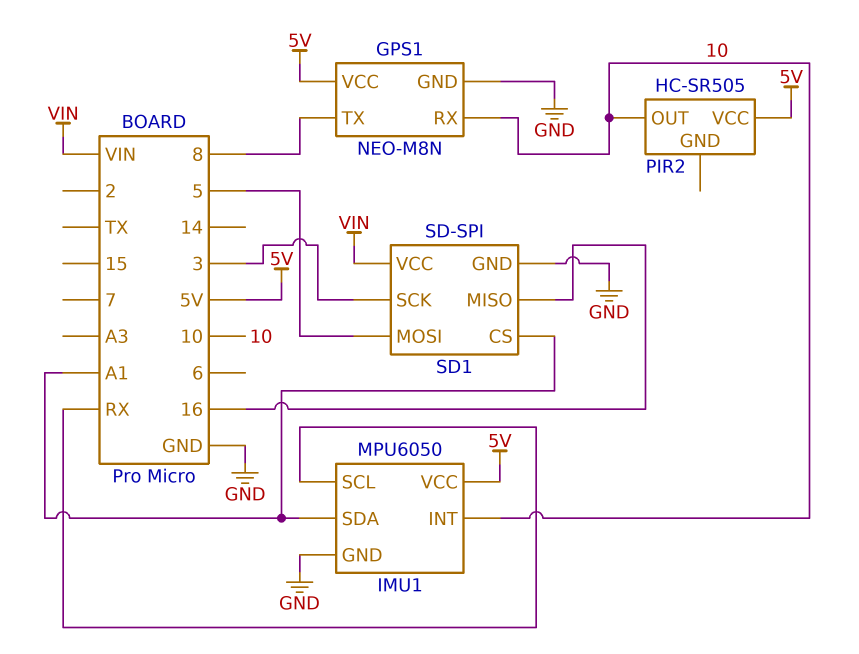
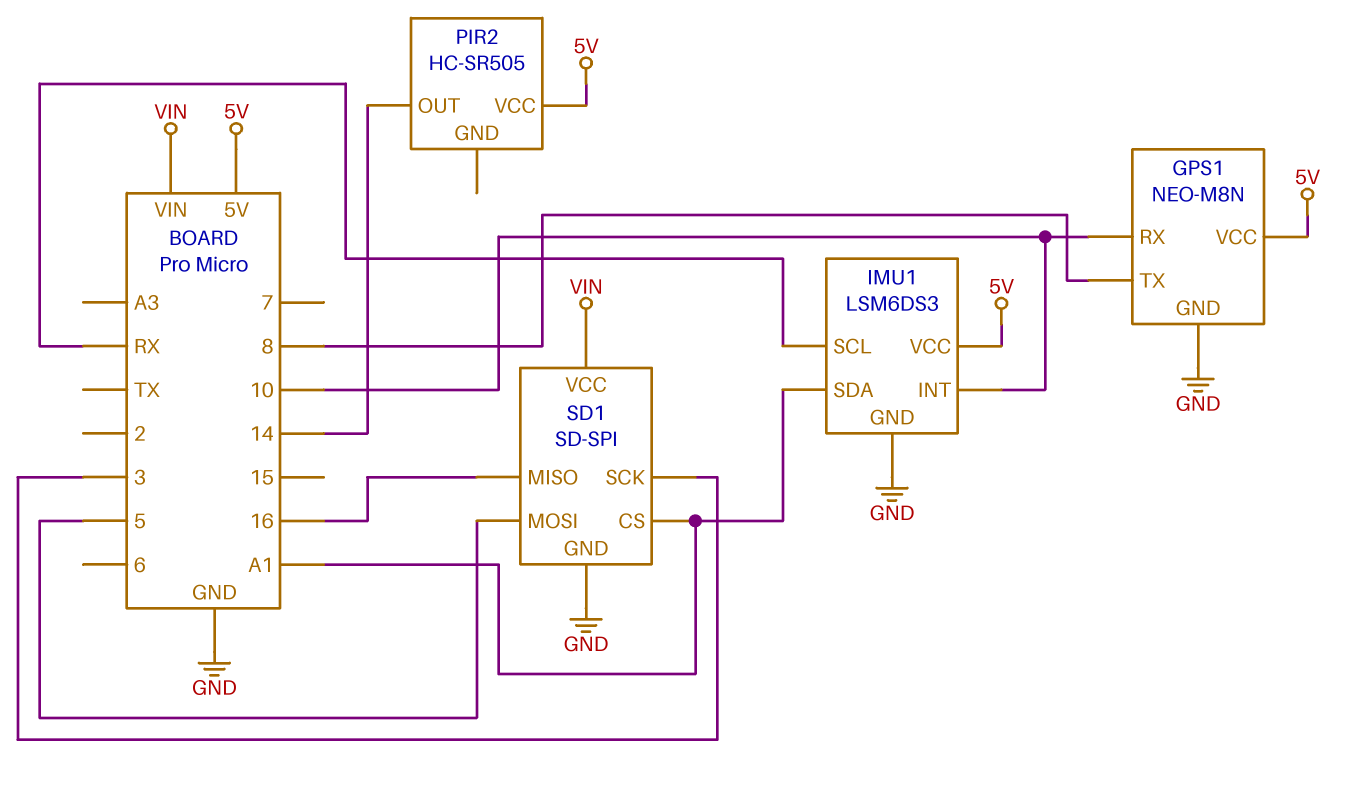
IMU1: MPU6050 -> LSM6DS3
PIR2 pin OUT: 10 -> 14

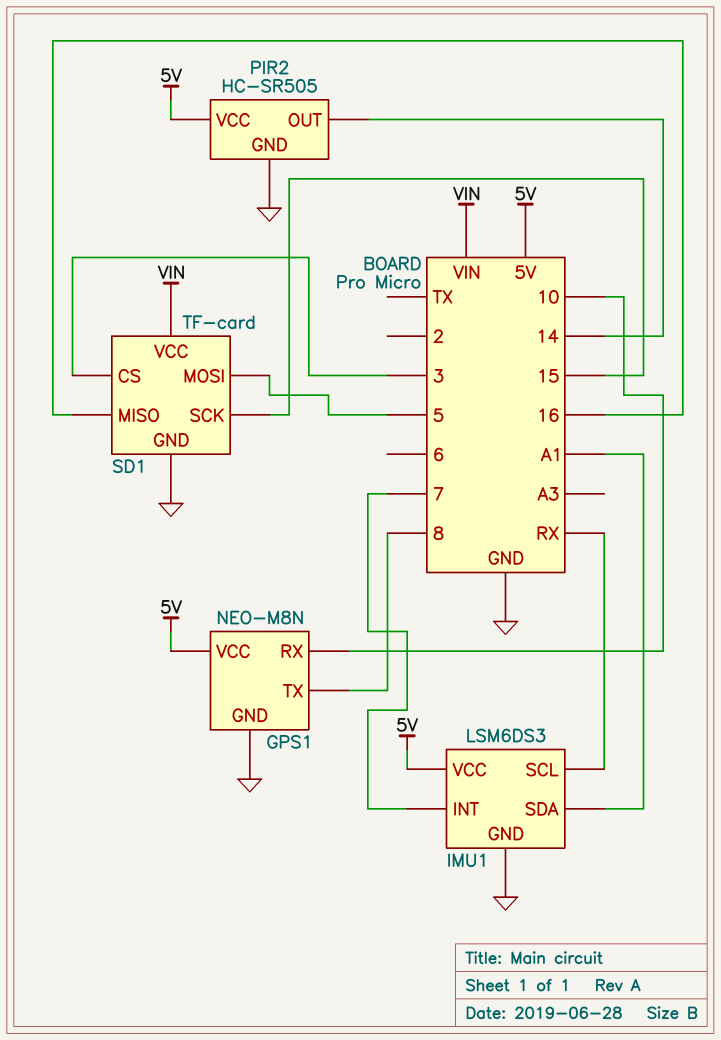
IMU1 pin INT: 10 -> 7
PIR2 pin GND: none -> GND
SD1: SD-SPI -> TF-card
SD1 pin CS: A1 -> 3
SD1 pin SCK: 3 -> 15

